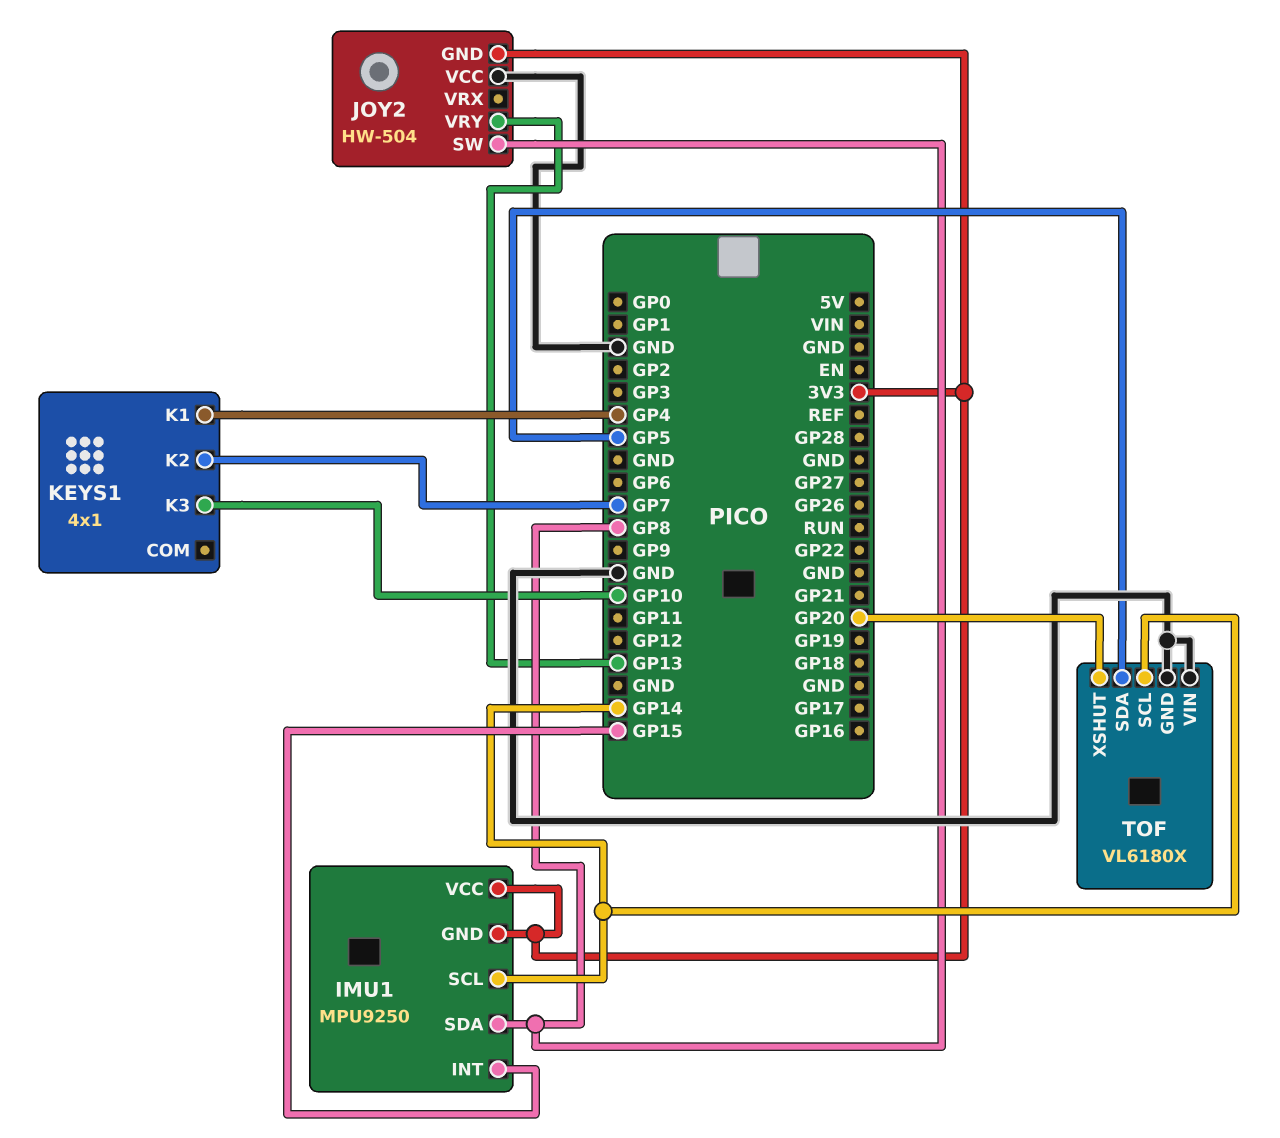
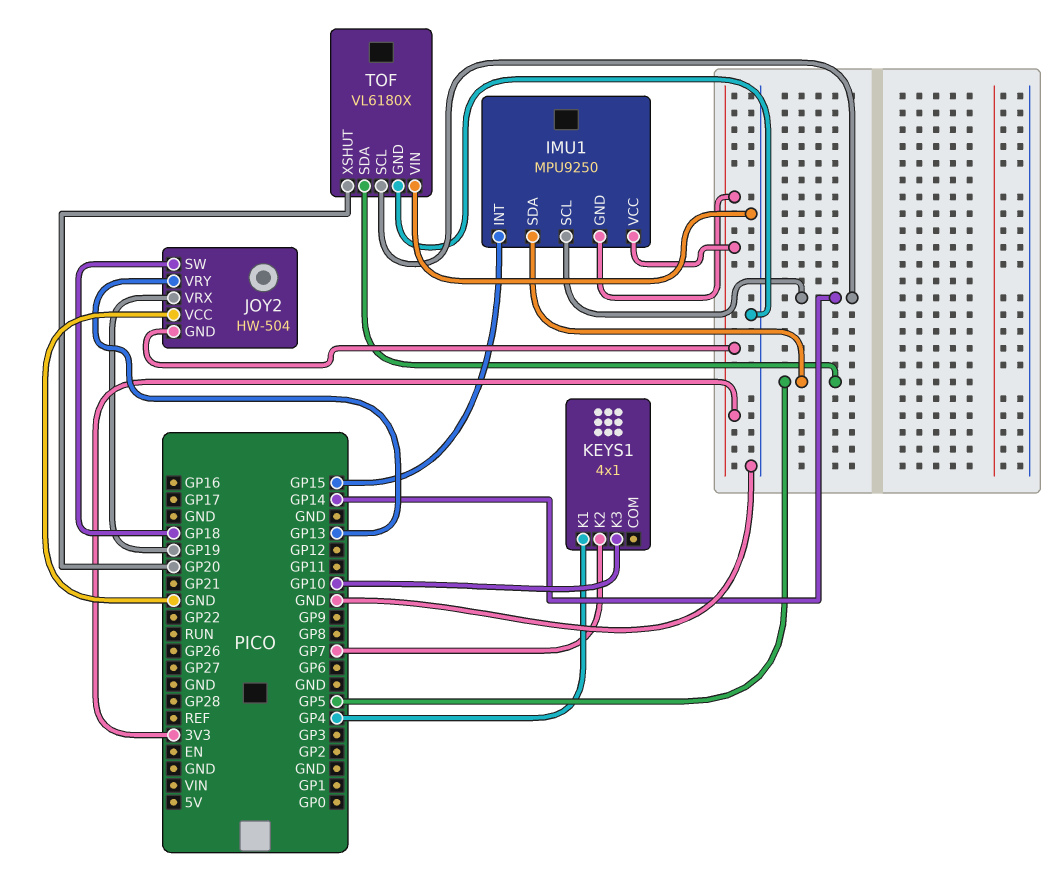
IMU1 pin SDA: GP8 -> GP5
JOY2 pin SW: GP8 -> GP18
JOY2 pin VRX: none -> GP19

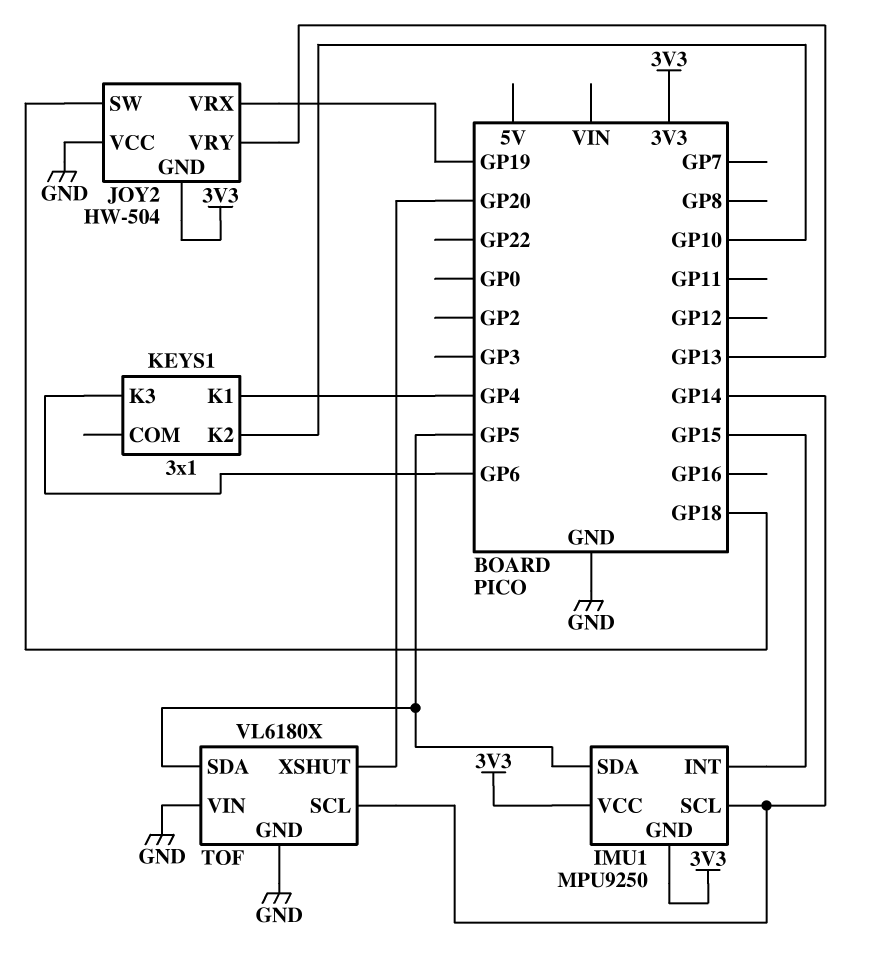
KEYS1: 4x1 -> 3x1
KEYS1 pin K2: GP7 -> GP10
KEYS1 pin K3: GP10 -> GP6

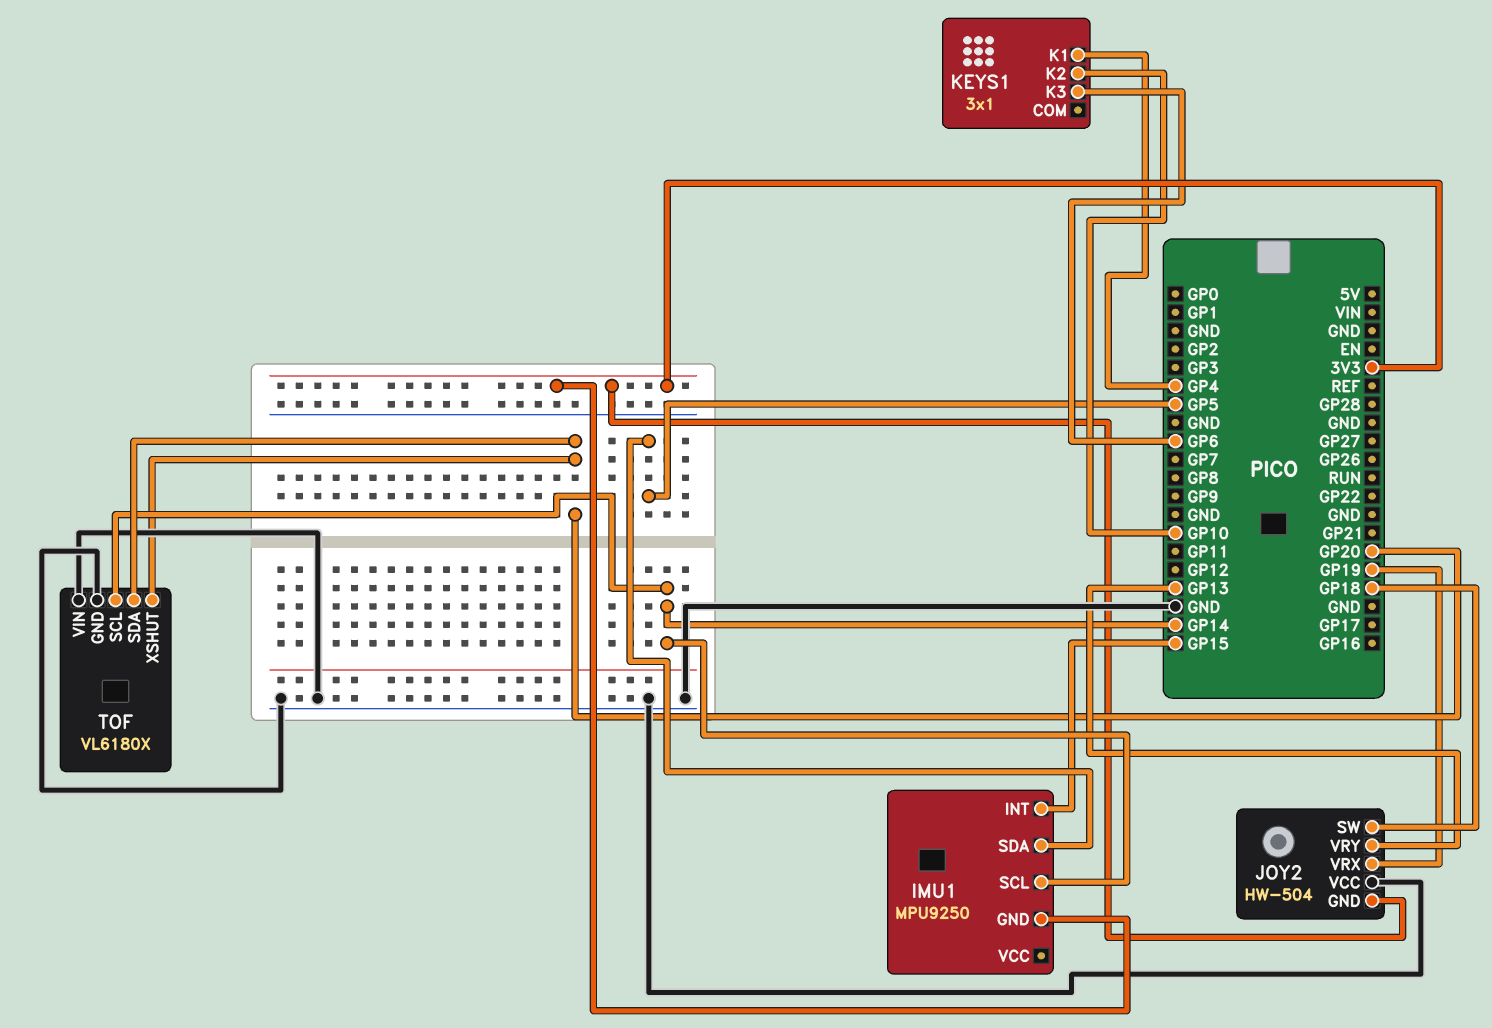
IMU1 pin VCC: 3V3 -> none
TOF pin SDA: GP5 -> GP20

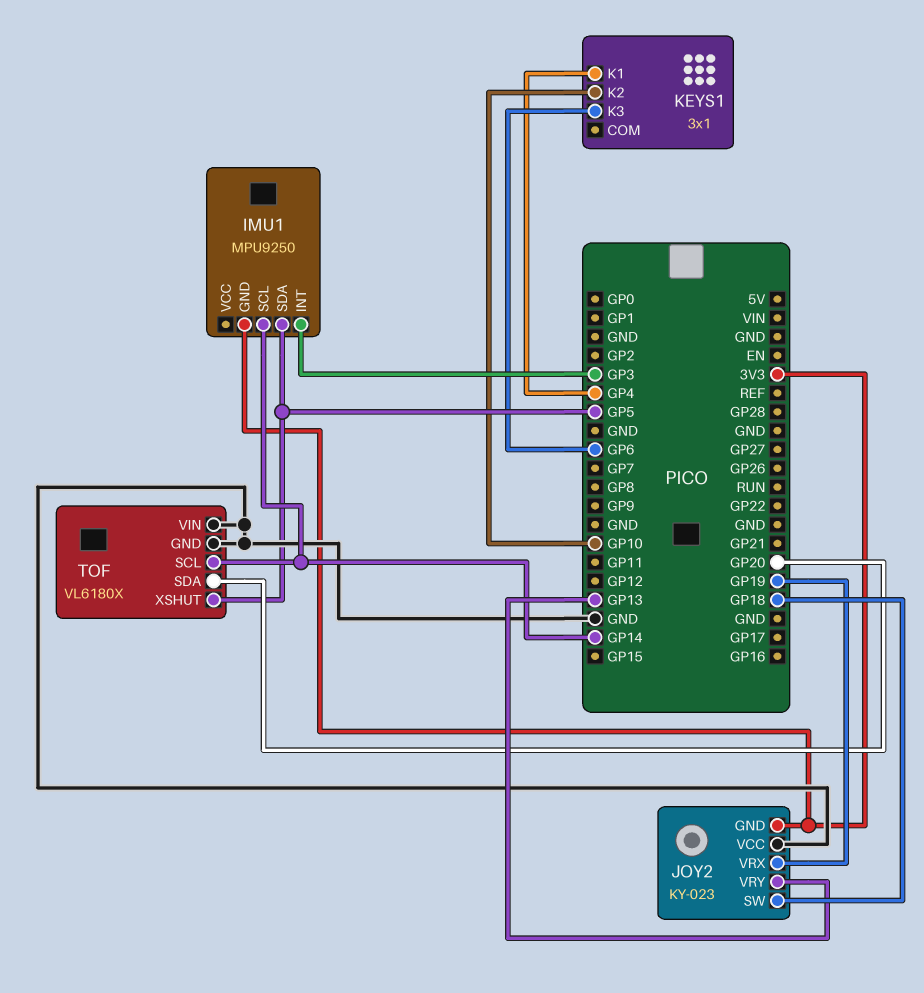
IMU1 pin INT: GP15 -> GP3
JOY2: HW-504 -> KY-023
TOF pin XSHUT: GP20 -> GP5

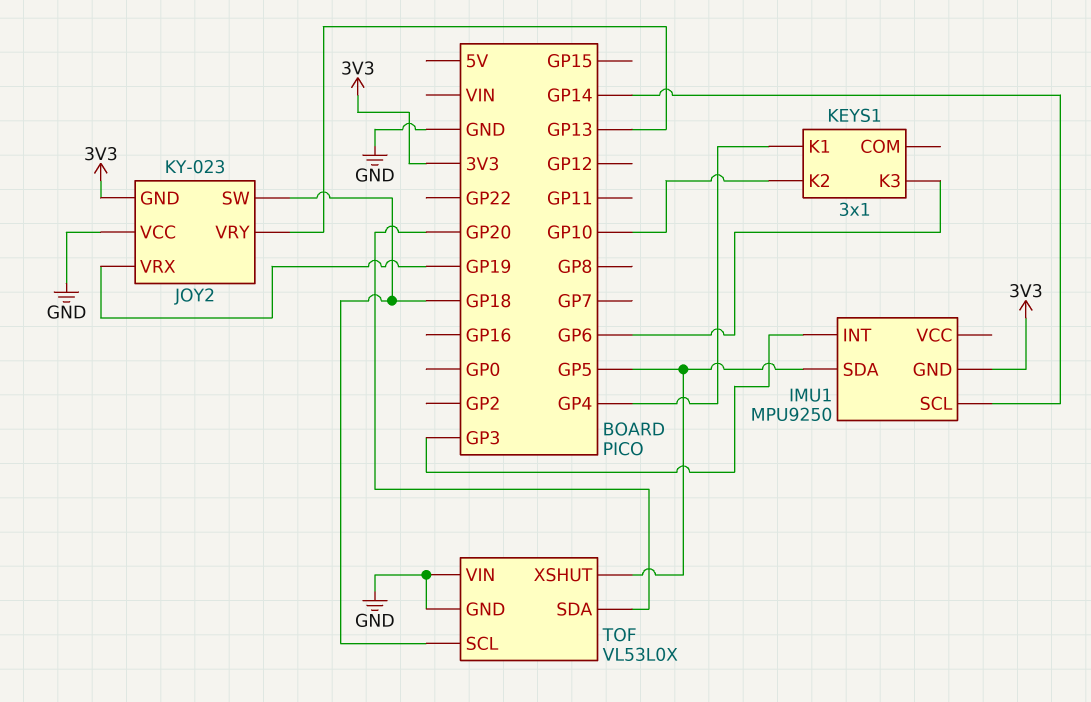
TOF: VL6180X -> VL53L0X
TOF pin SCL: GP14 -> GP18

